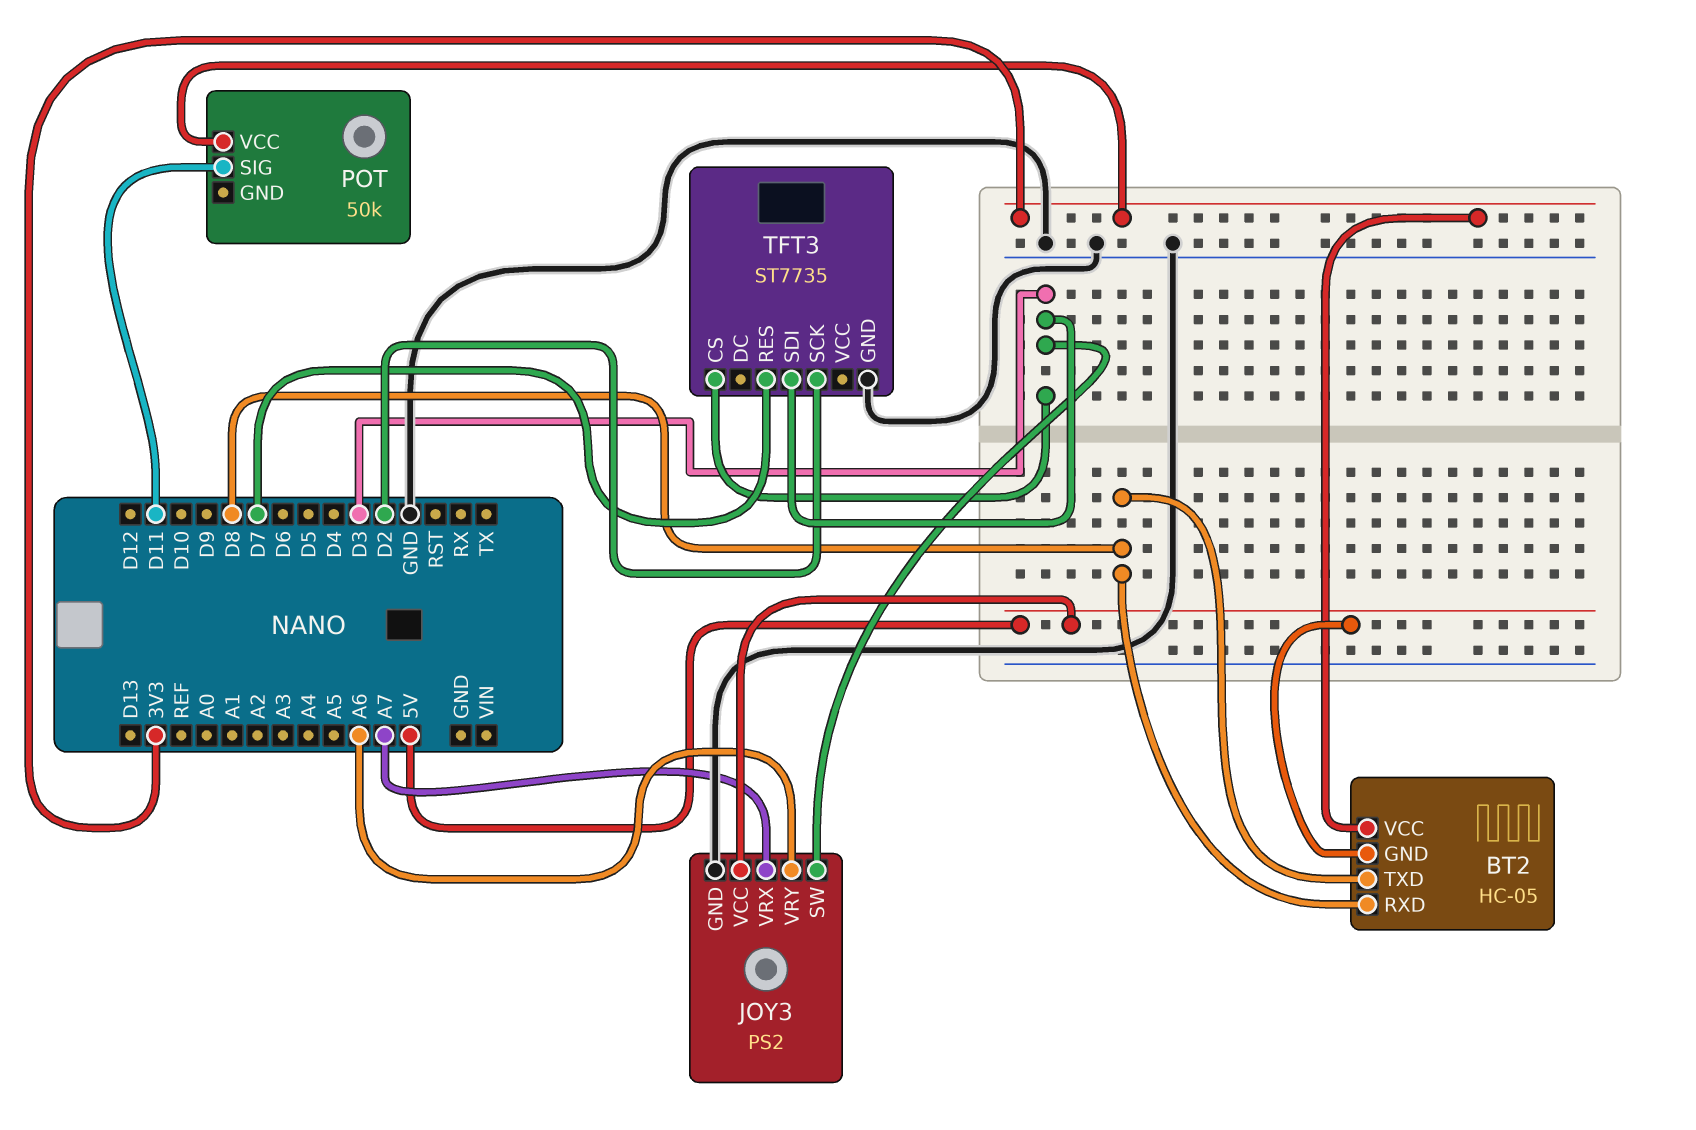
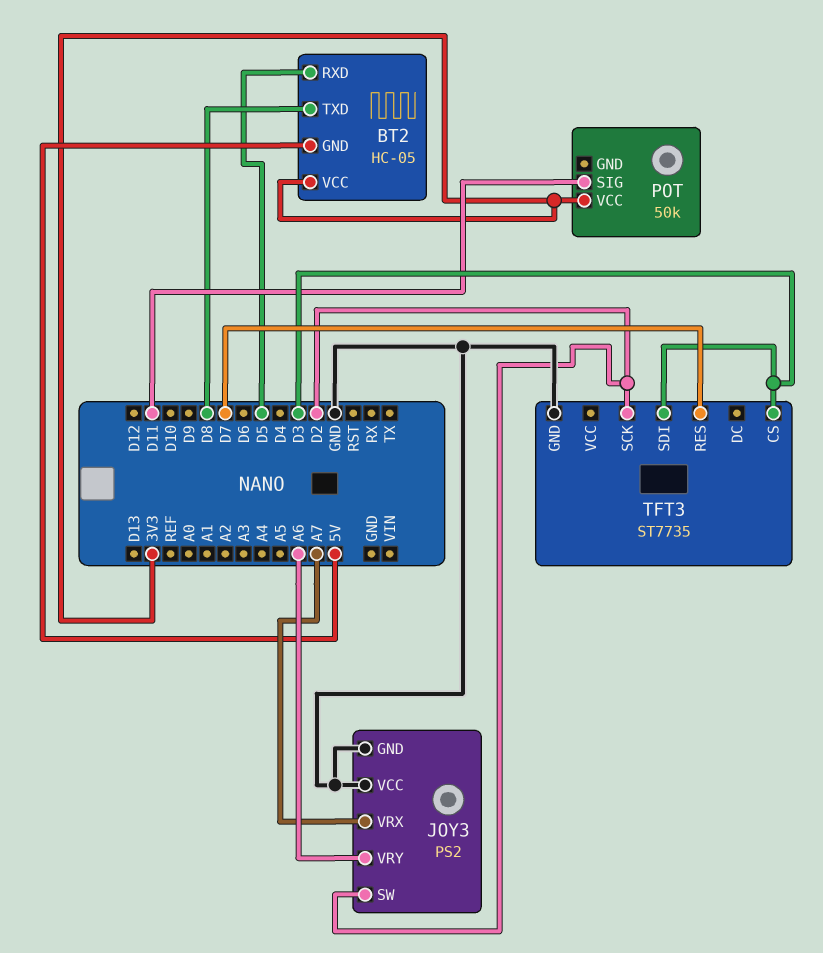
BT2 pin RXD: D8 -> D5
JOY3 pin SW: D3 -> D2
JOY3 pin VCC: 5V -> GND

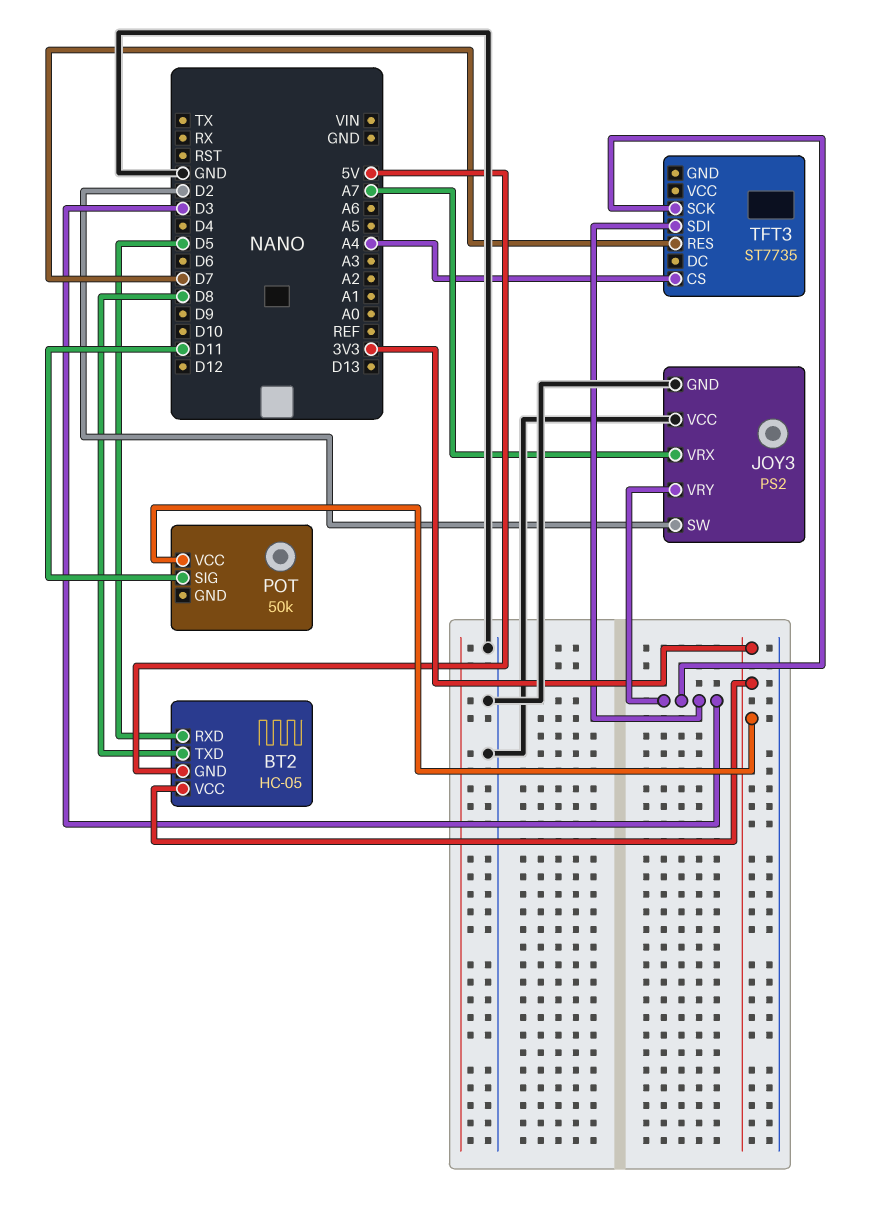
JOY3 pin VRY: A6 -> D3
TFT3 pin CS: D3 -> A4
TFT3 pin GND: GND -> none
TFT3 pin SCK: D2 -> D3

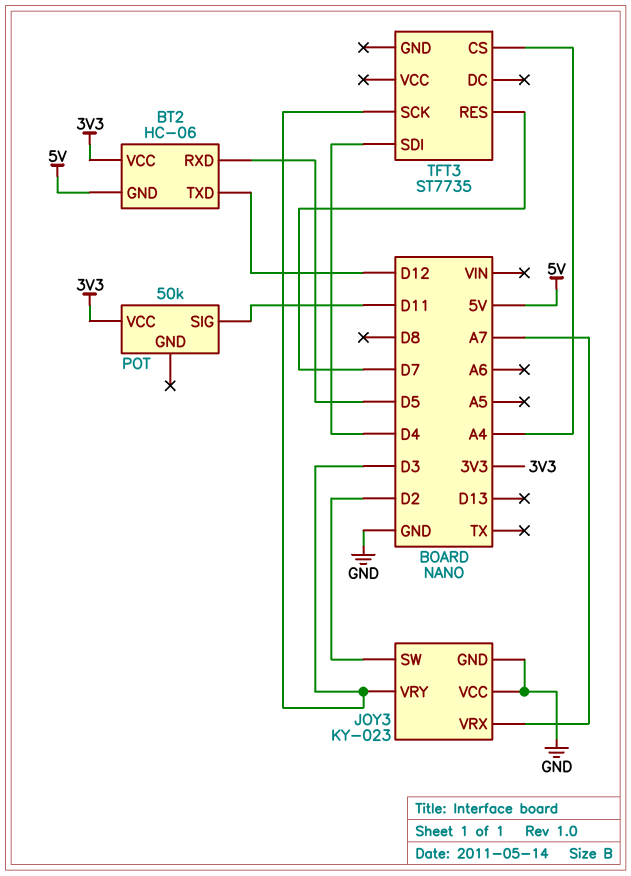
BT2: HC-05 -> HC-06
BT2 pin TXD: D8 -> D12
JOY3: PS2 -> KY-023
TFT3 pin SDI: D3 -> D4

